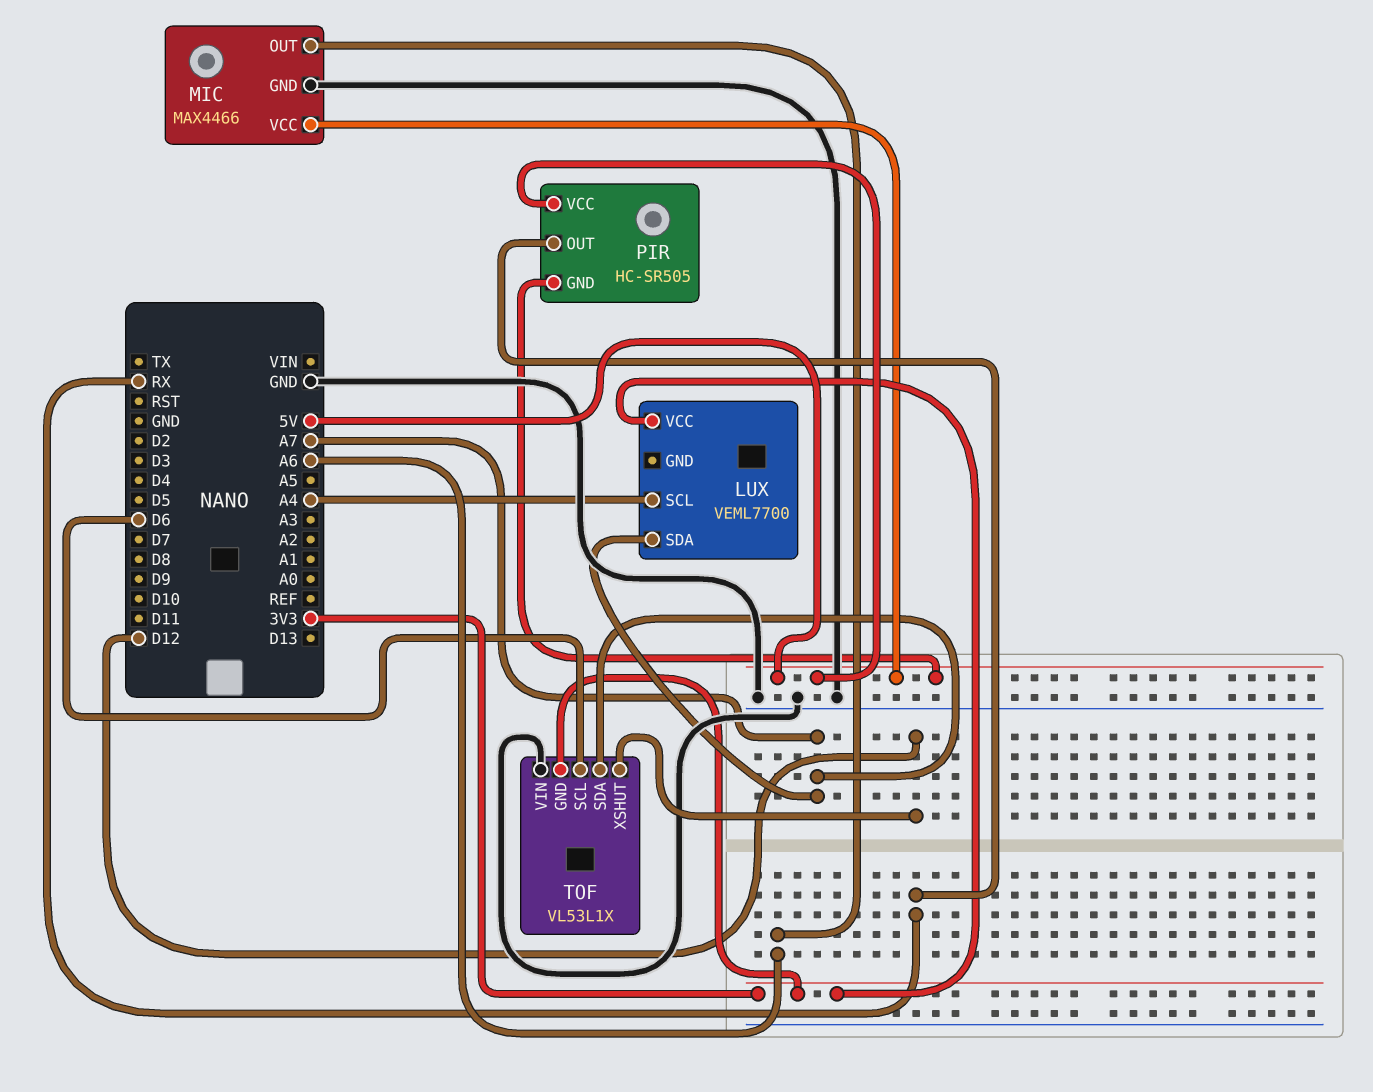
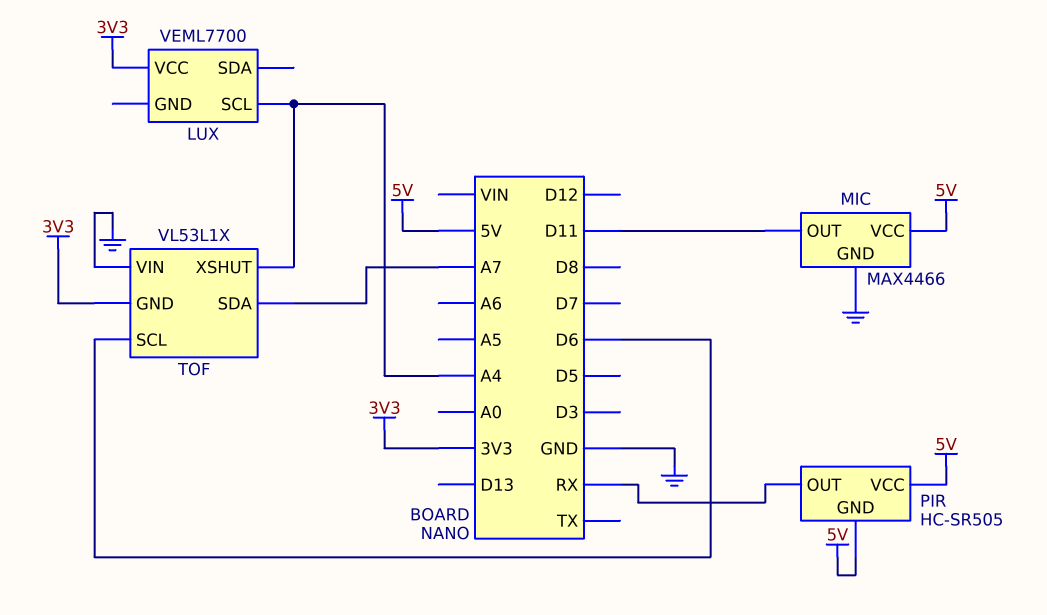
LUX pin SDA: A7 -> none
MIC pin OUT: A6 -> D11
TOF pin XSHUT: D12 -> A4

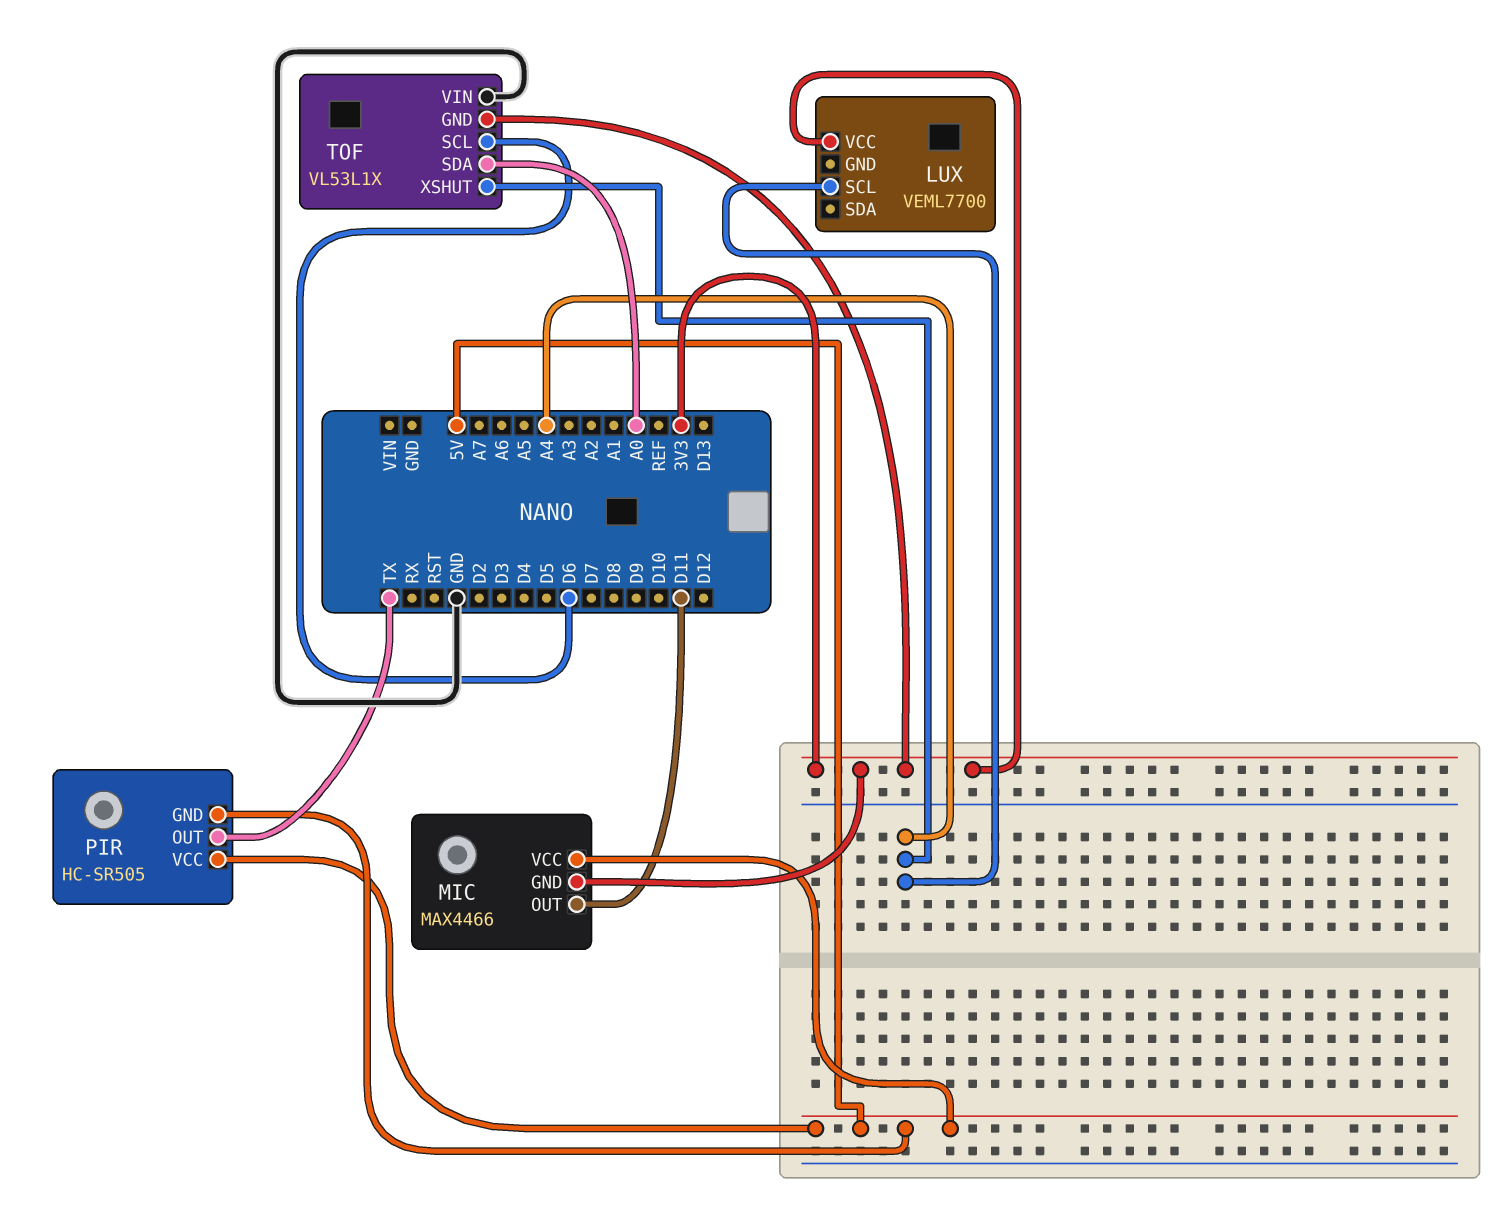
MIC pin GND: GND -> 3V3
PIR pin OUT: RX -> TX
TOF pin SDA: A7 -> A0

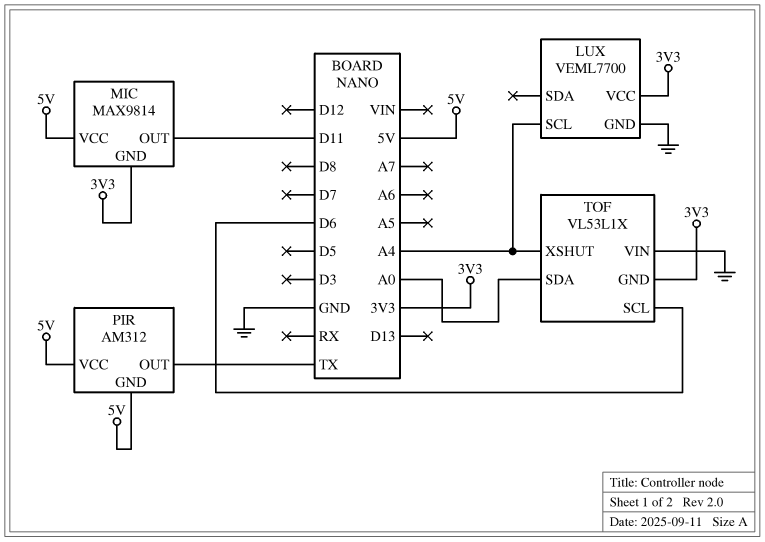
LUX pin GND: none -> GND
MIC: MAX4466 -> MAX9814
PIR: HC-SR505 -> AM312

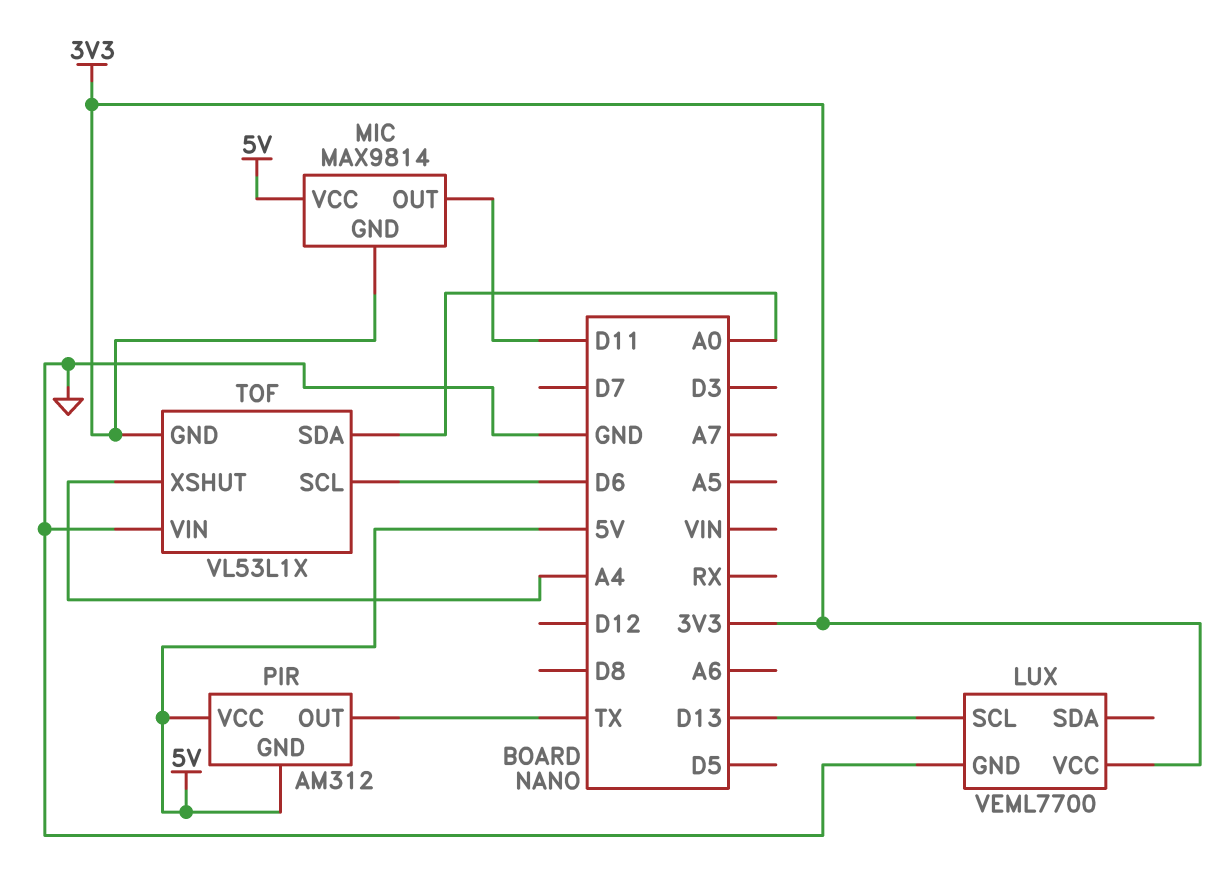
LUX pin SCL: A4 -> D13

